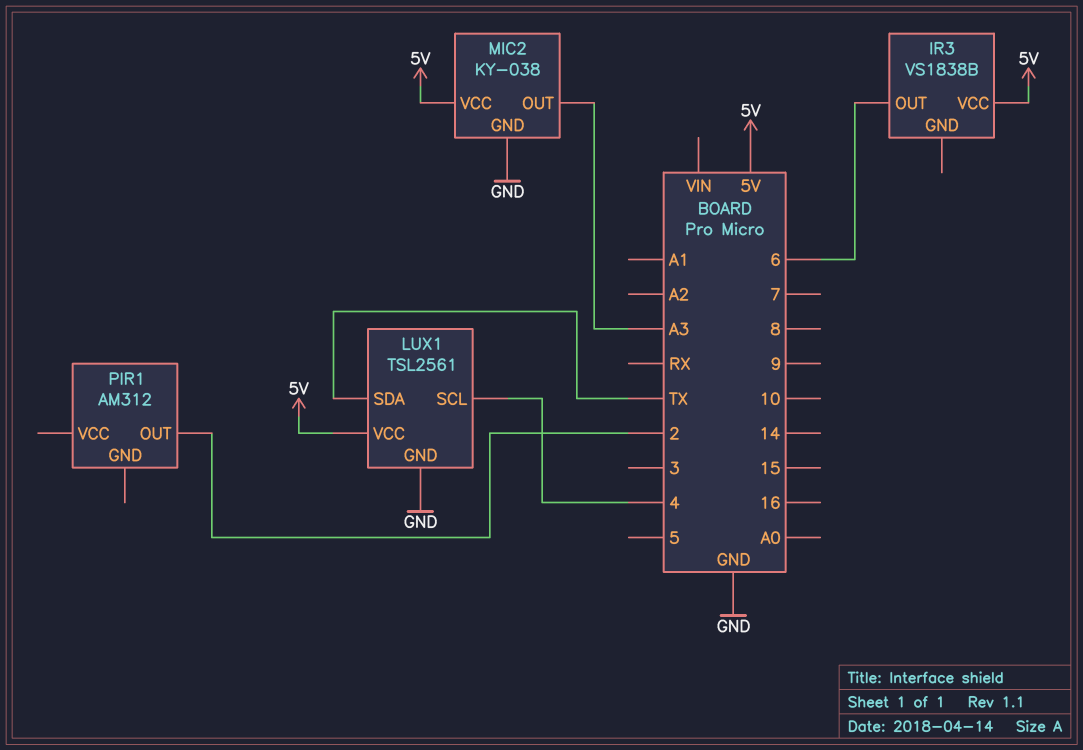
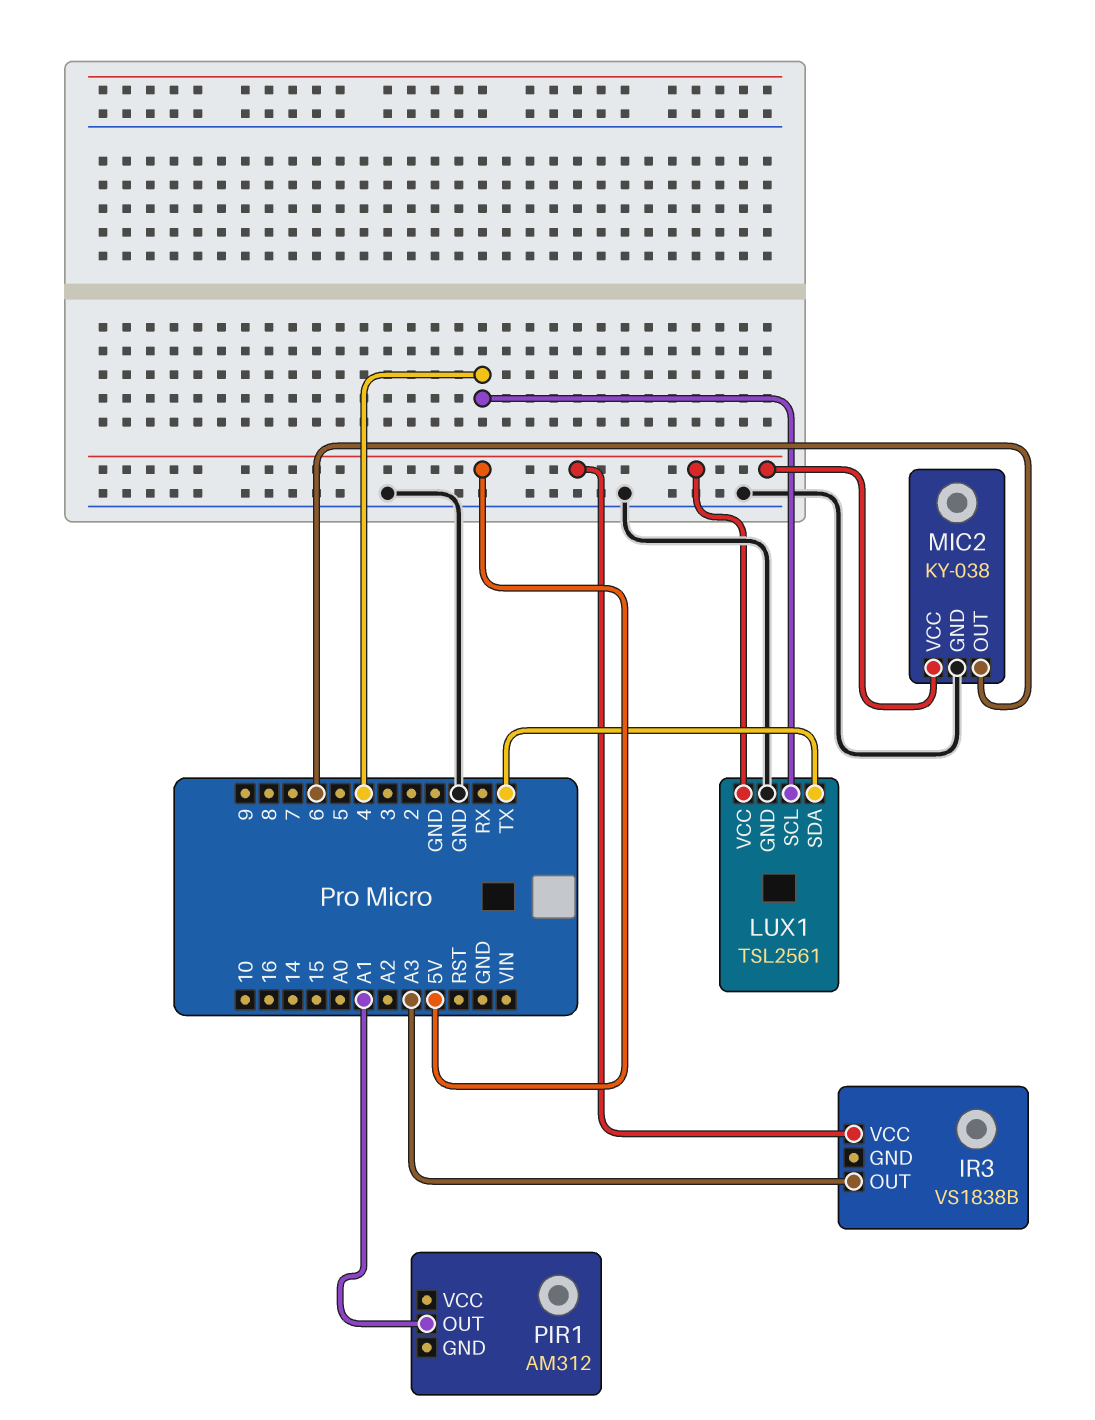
IR3 pin OUT: 6 -> A3
MIC2 pin OUT: A3 -> 6
PIR1 pin OUT: 2 -> A1

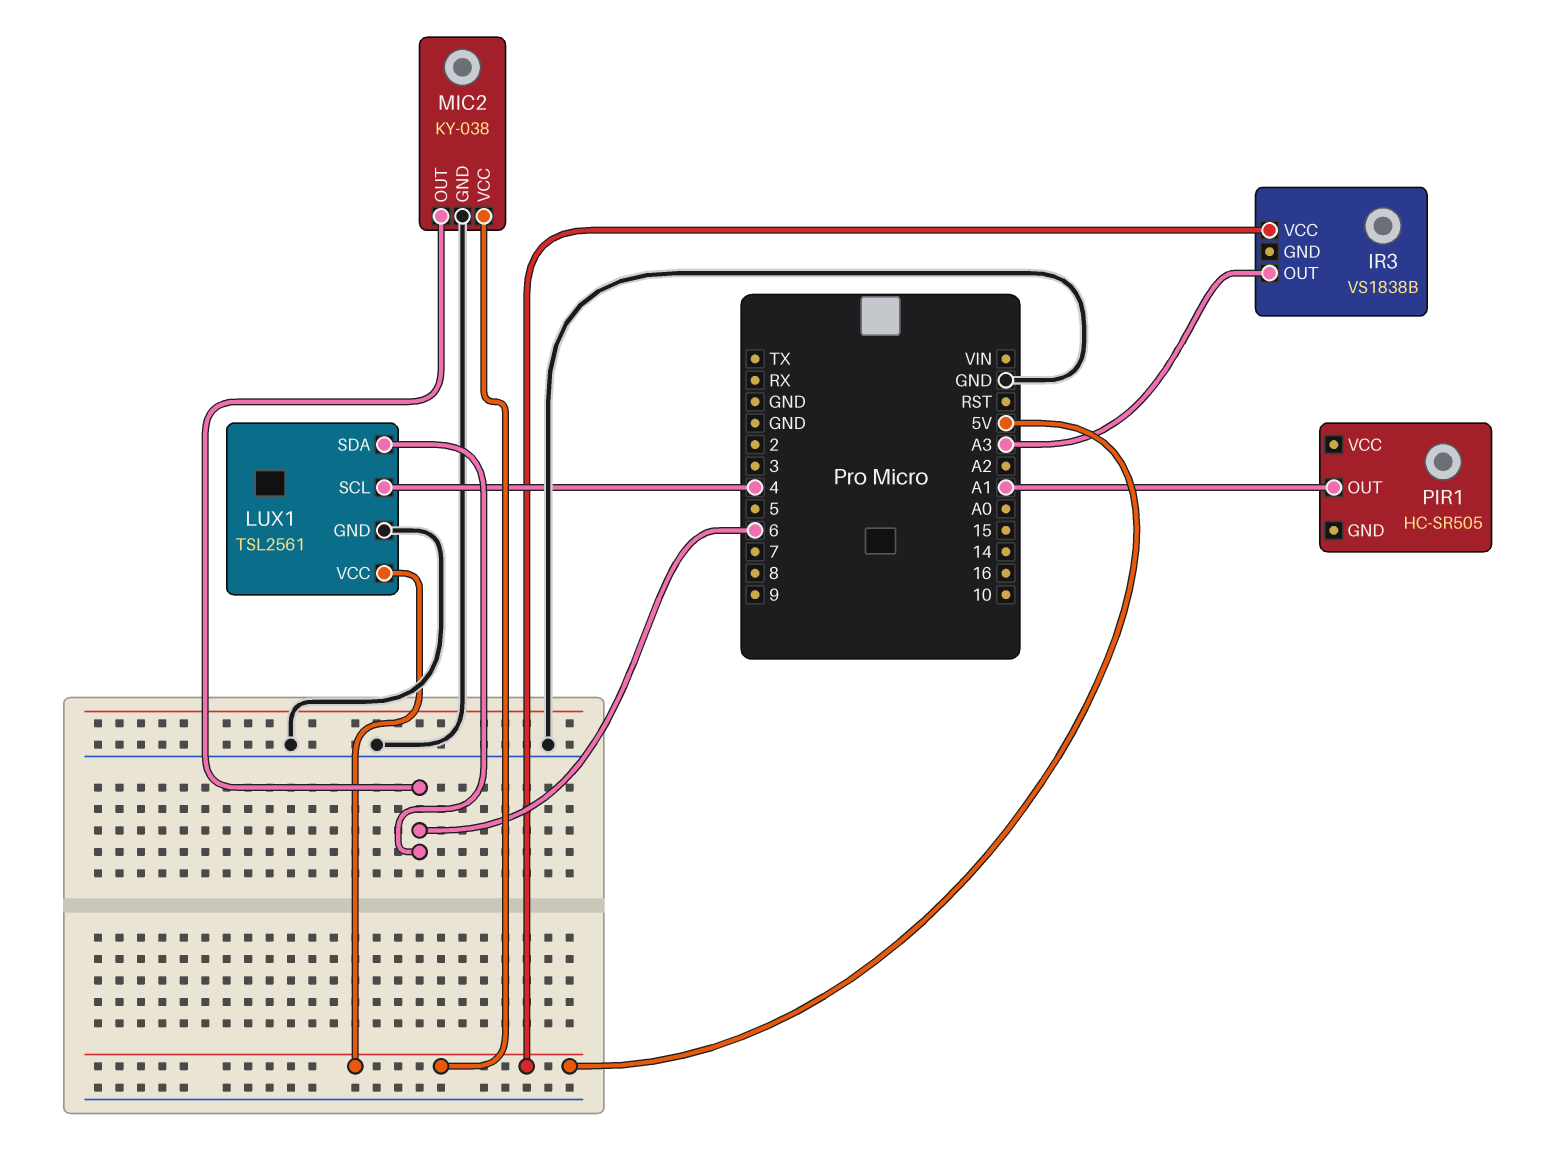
LUX1 pin SDA: TX -> 6
PIR1: AM312 -> HC-SR505

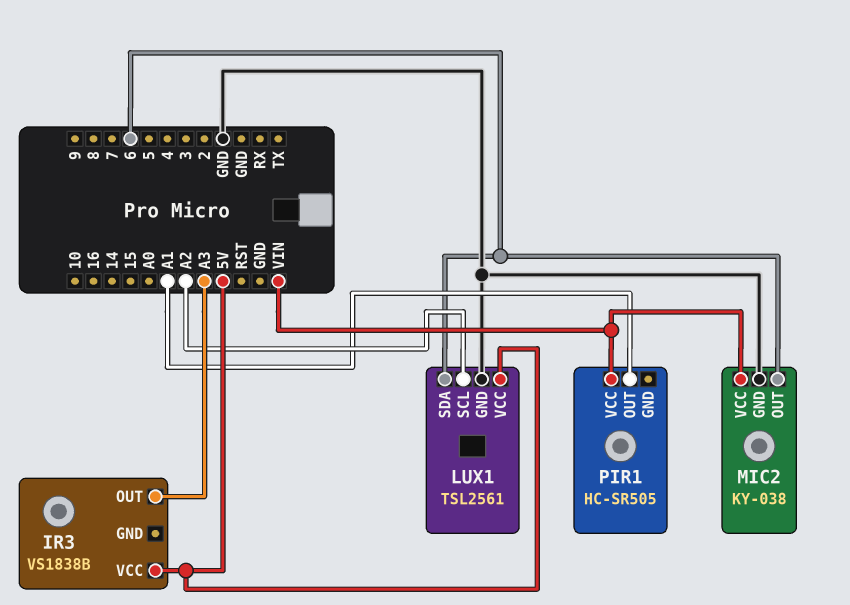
LUX1 pin SCL: 4 -> A2
MIC2 pin VCC: 5V -> VIN
PIR1 pin VCC: none -> VIN

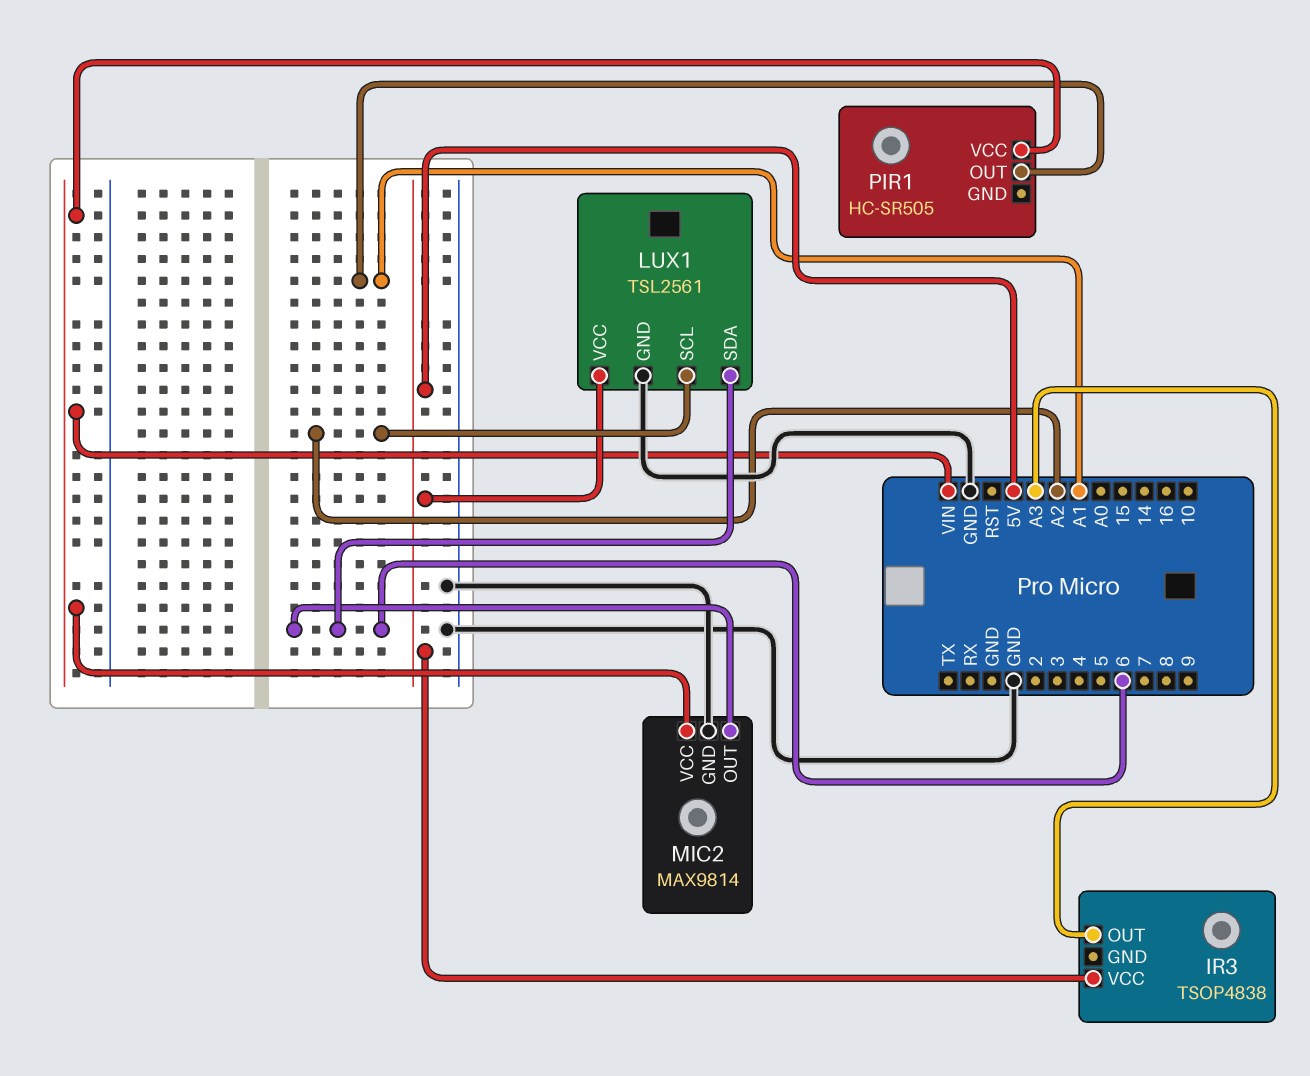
IR3: VS1838B -> TSOP4838
MIC2: KY-038 -> MAX9814

